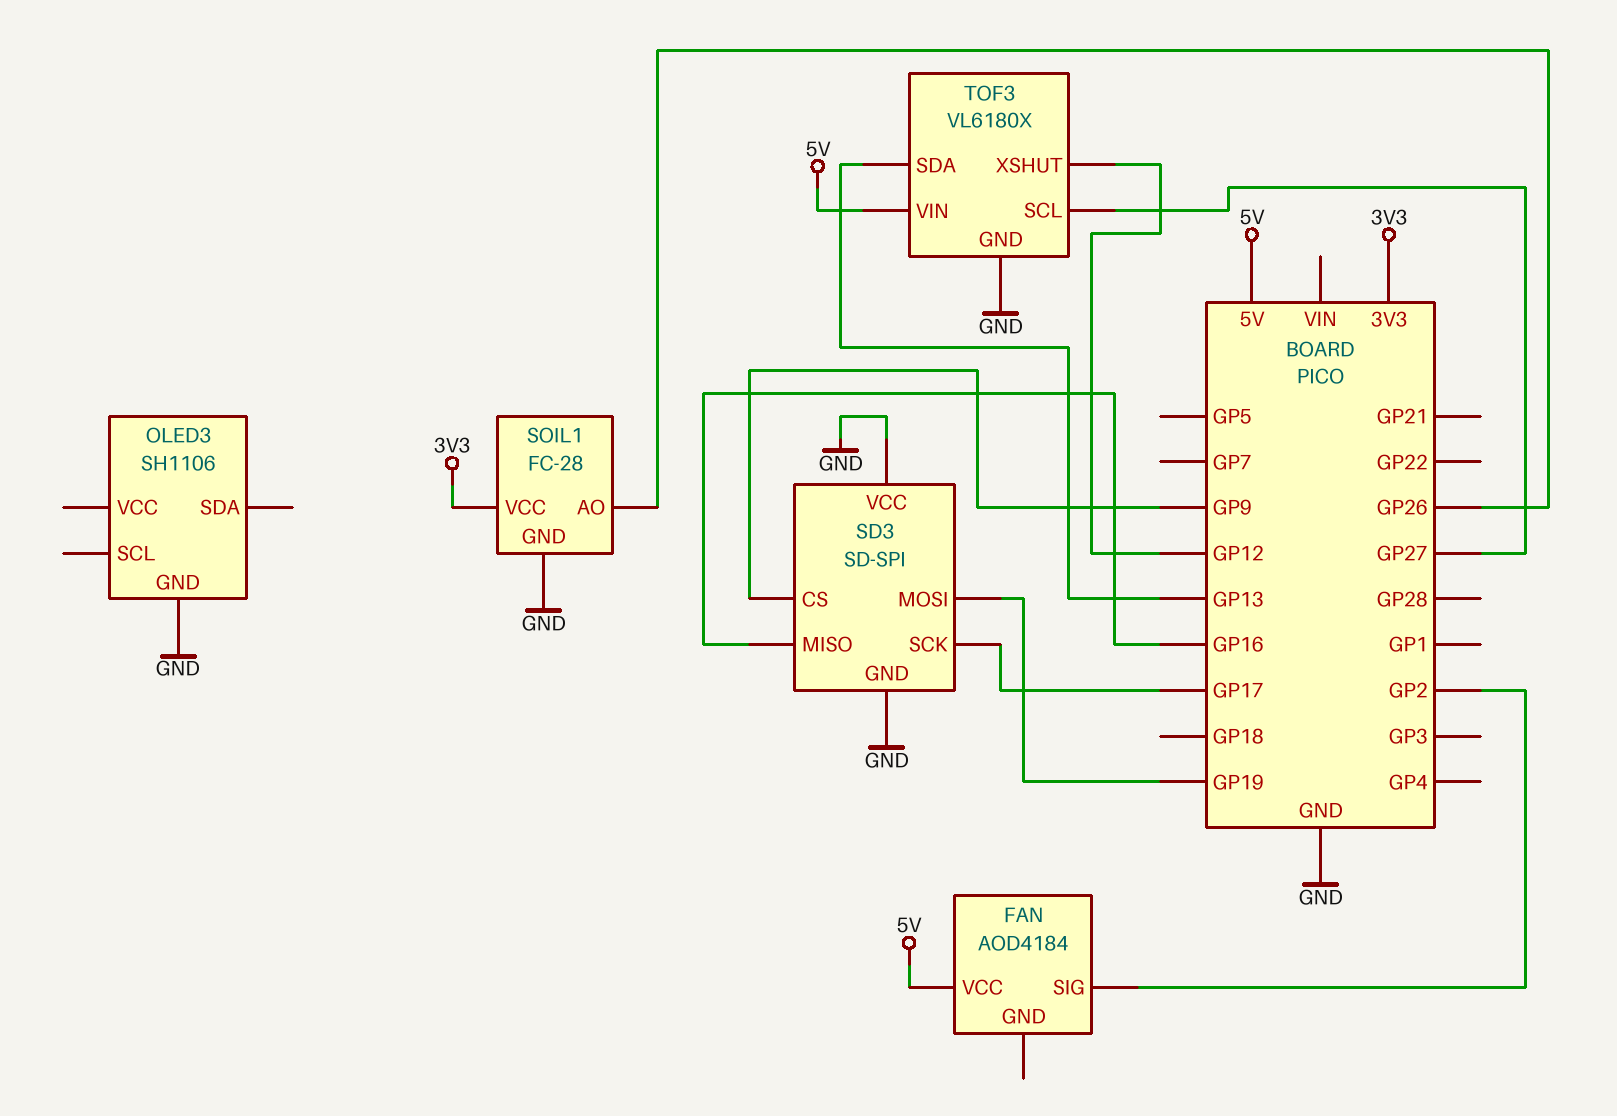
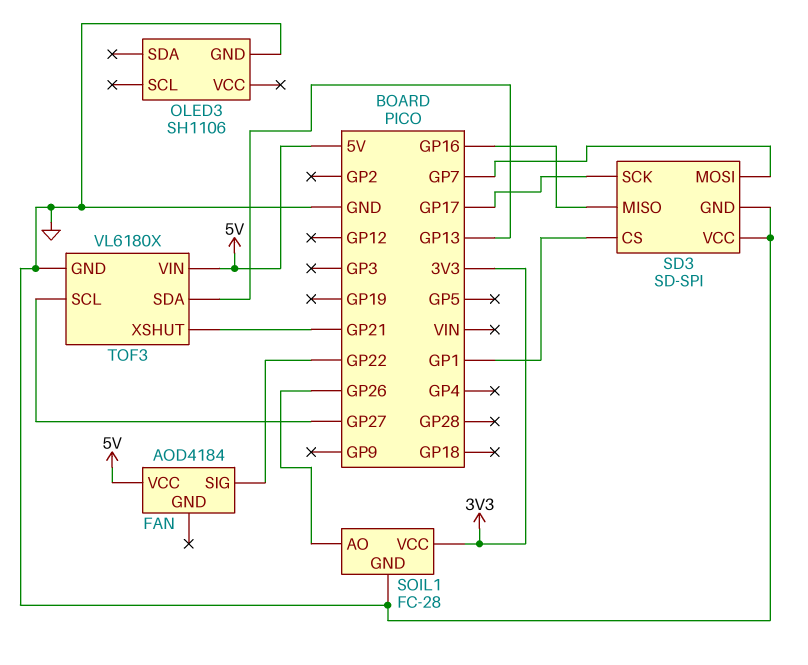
FAN pin SIG: GP2 -> GP22
SD3 pin CS: GP9 -> GP1
SD3 pin MOSI: GP19 -> GP7
TOF3 pin XSHUT: GP12 -> GP21

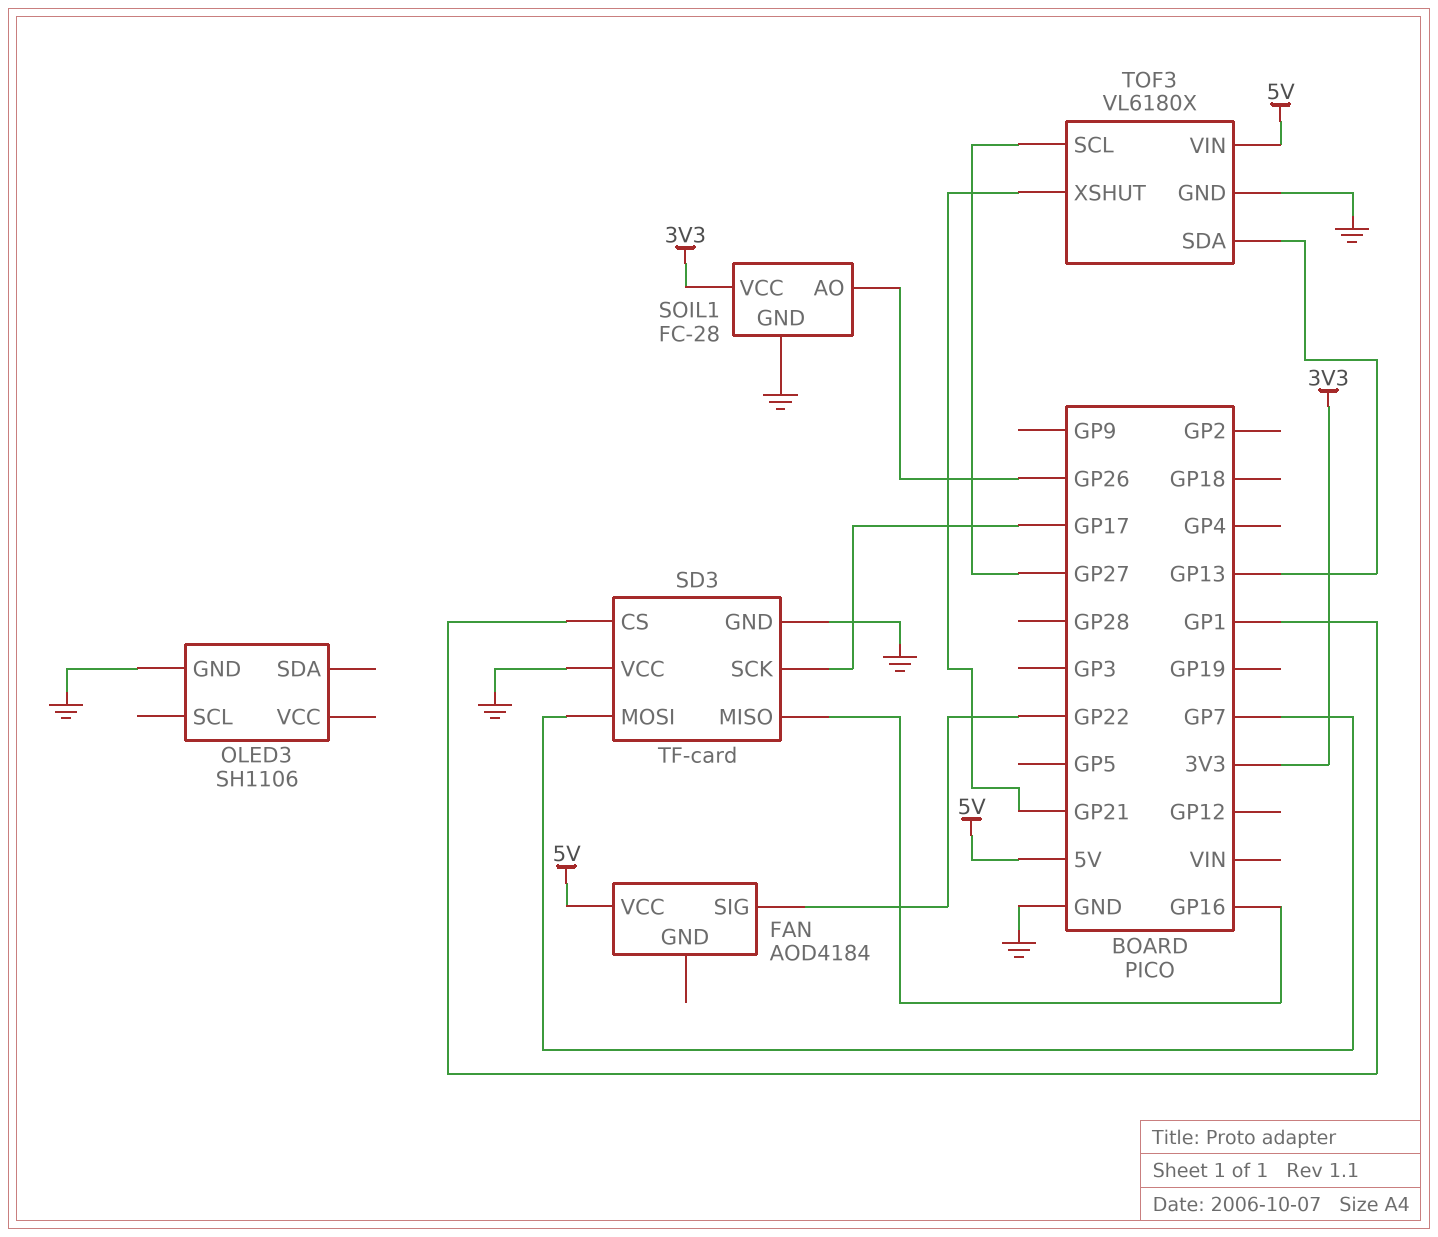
SD3: SD-SPI -> TF-card

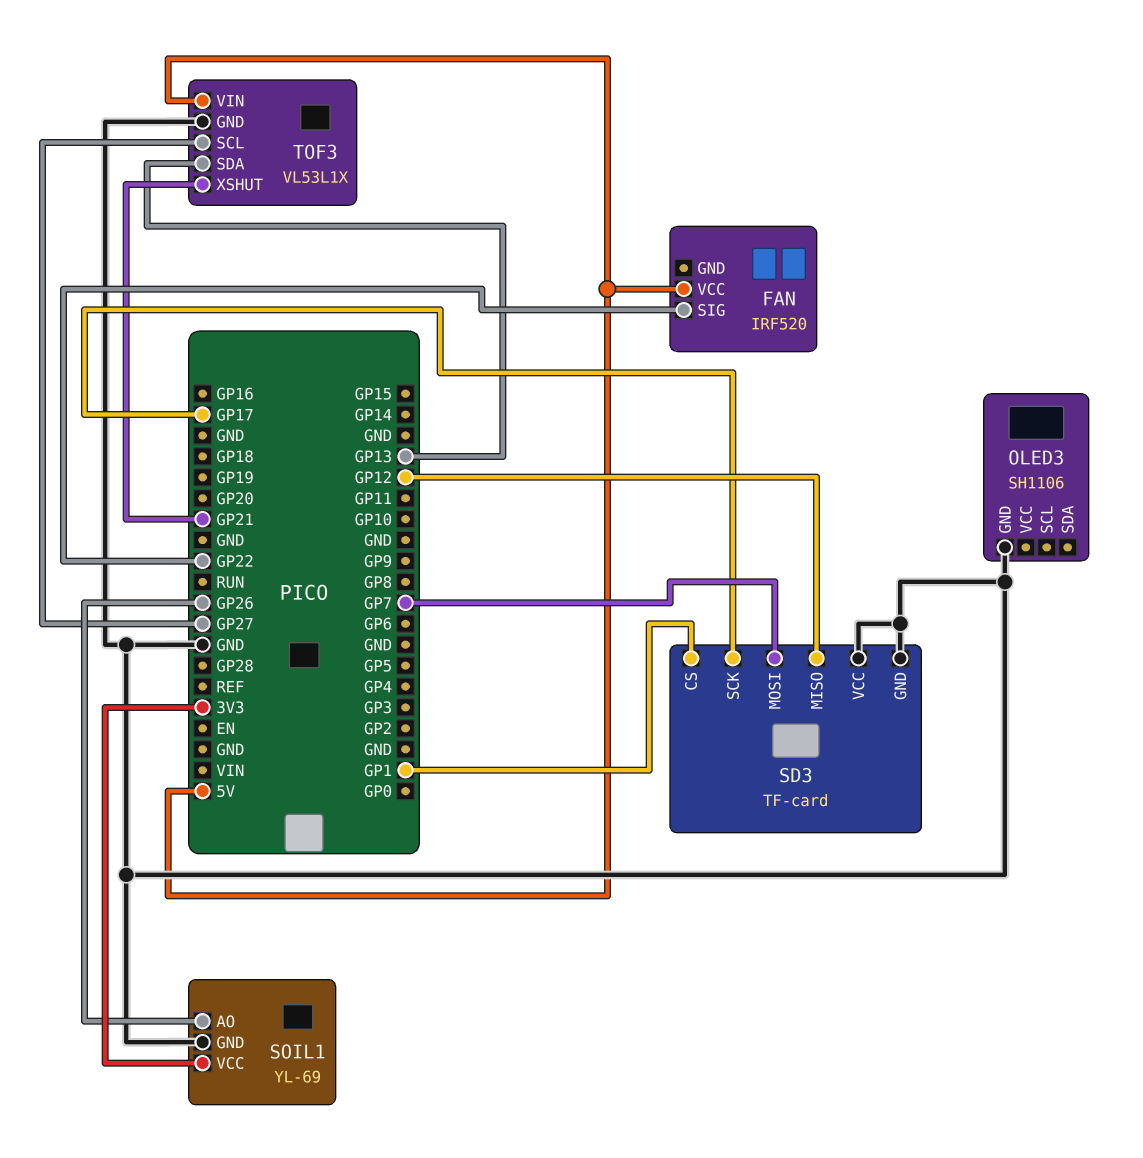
FAN: AOD4184 -> IRF520
SD3 pin MISO: GP16 -> GP12
SOIL1: FC-28 -> YL-69
TOF3: VL6180X -> VL53L1X

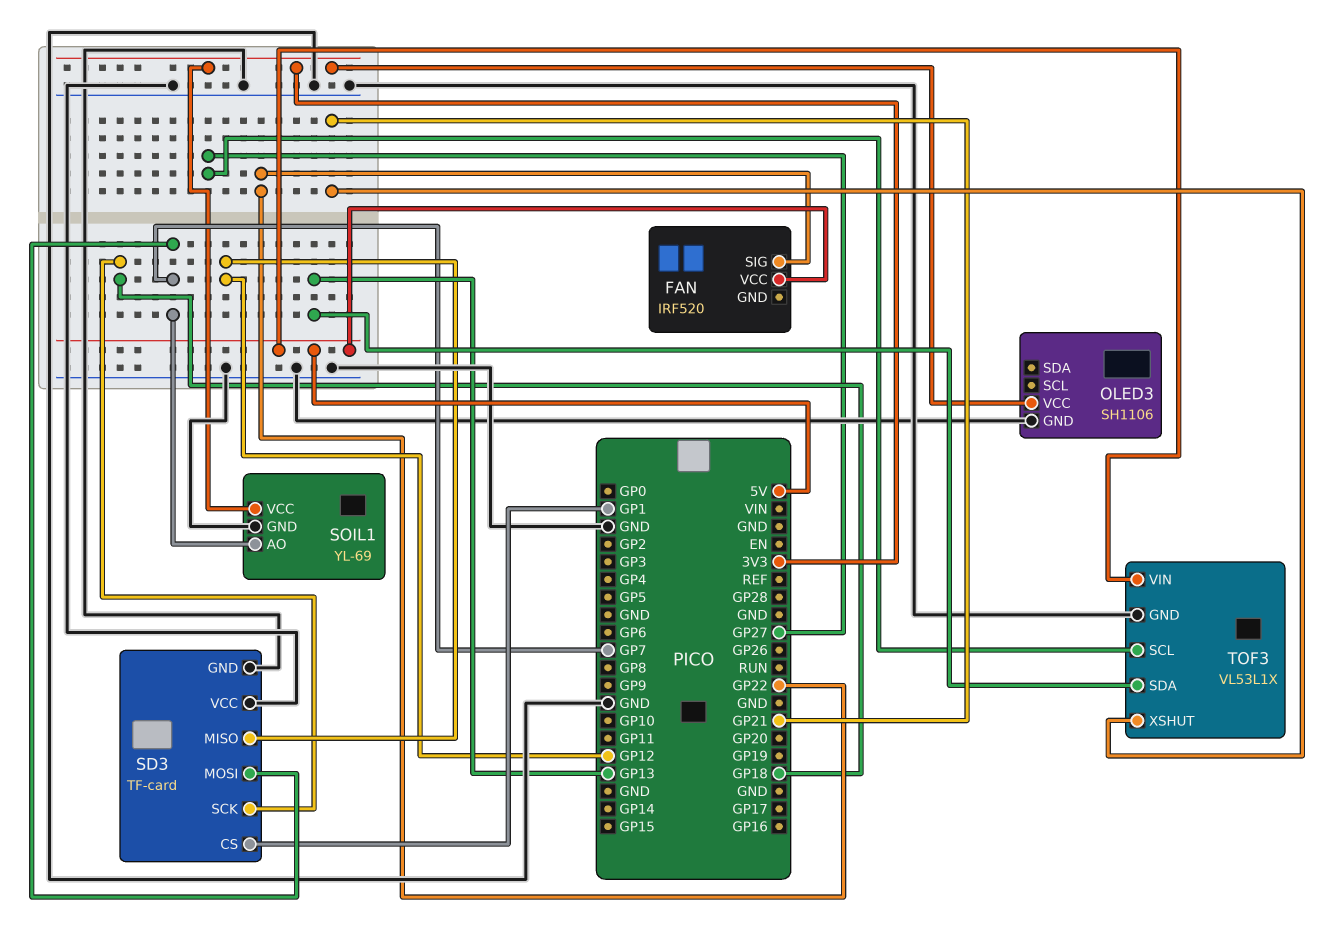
OLED3 pin VCC: none -> 3V3
SD3 pin SCK: GP17 -> GP18
SOIL1 pin AO: GP26 -> GP7

